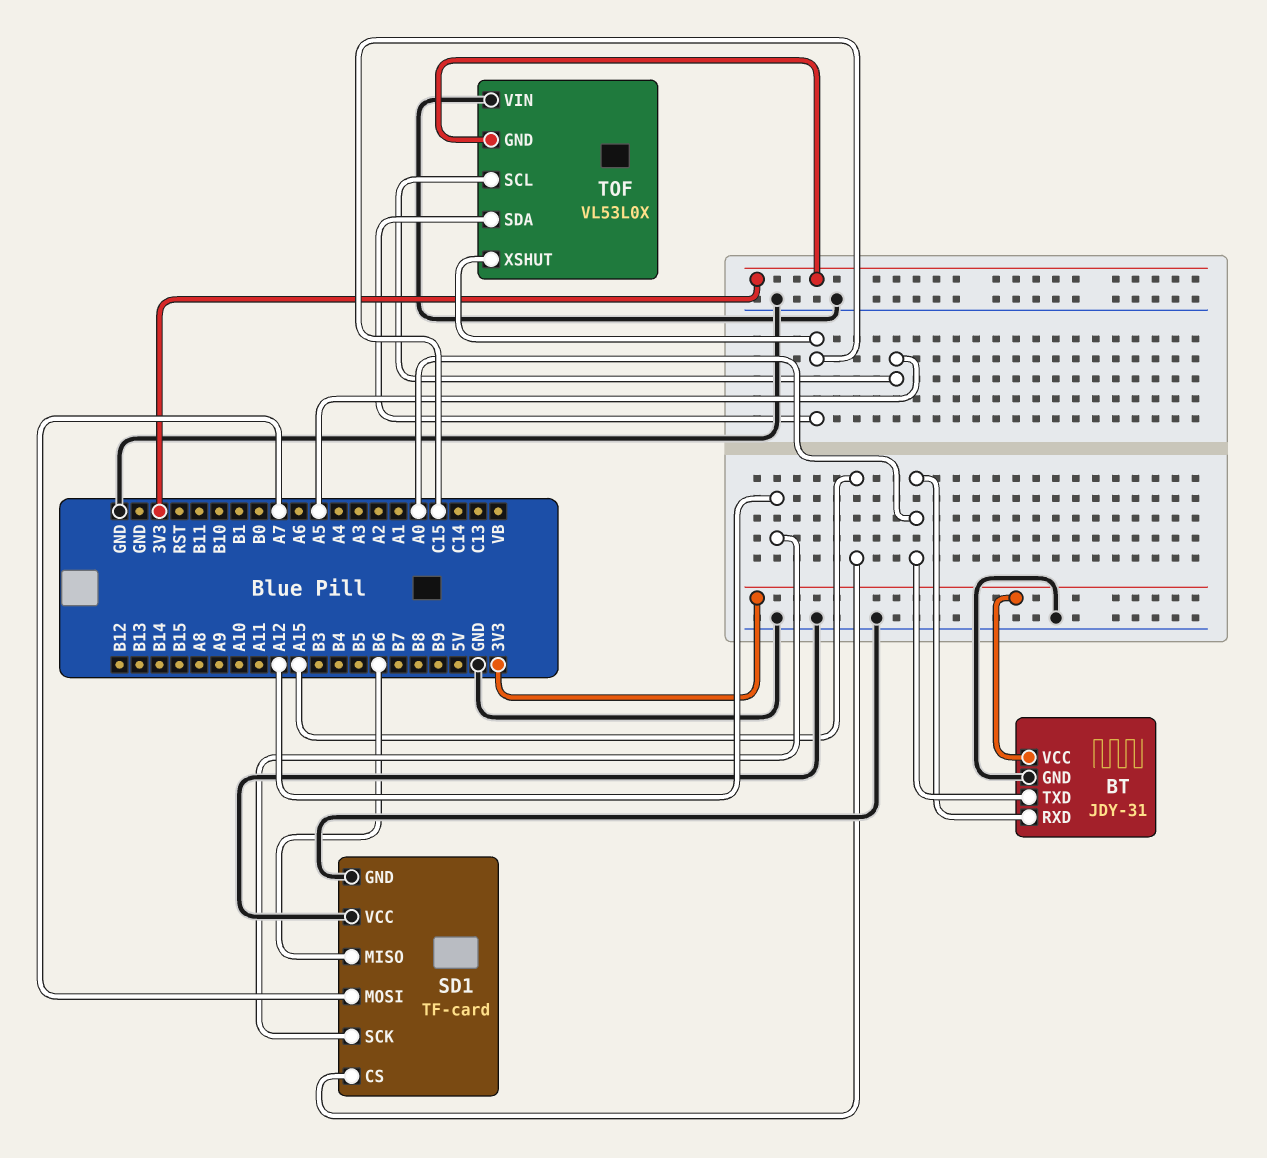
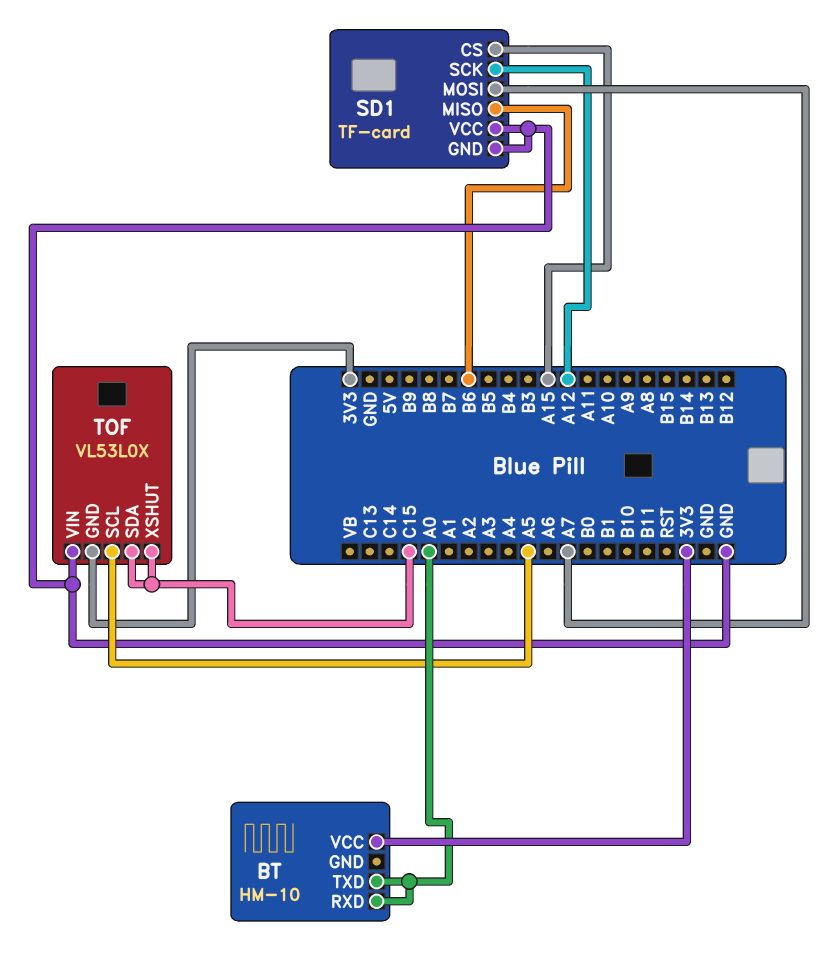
BT: JDY-31 -> HM-10
BT pin GND: GND -> none

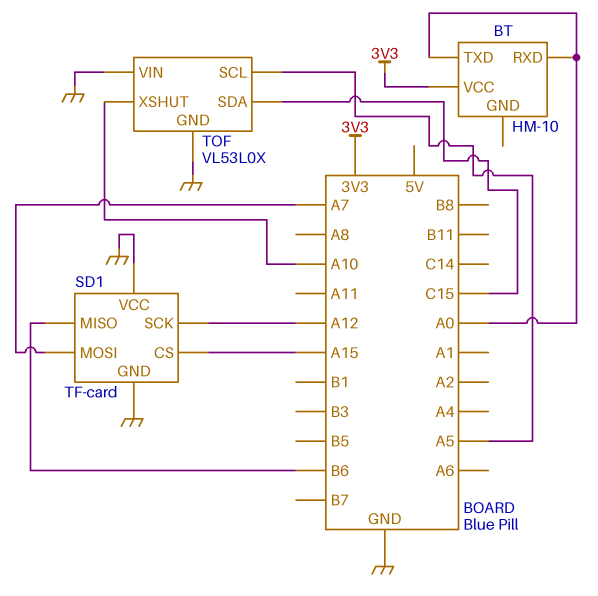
TOF pin GND: 3V3 -> GND
TOF pin XSHUT: C15 -> A10

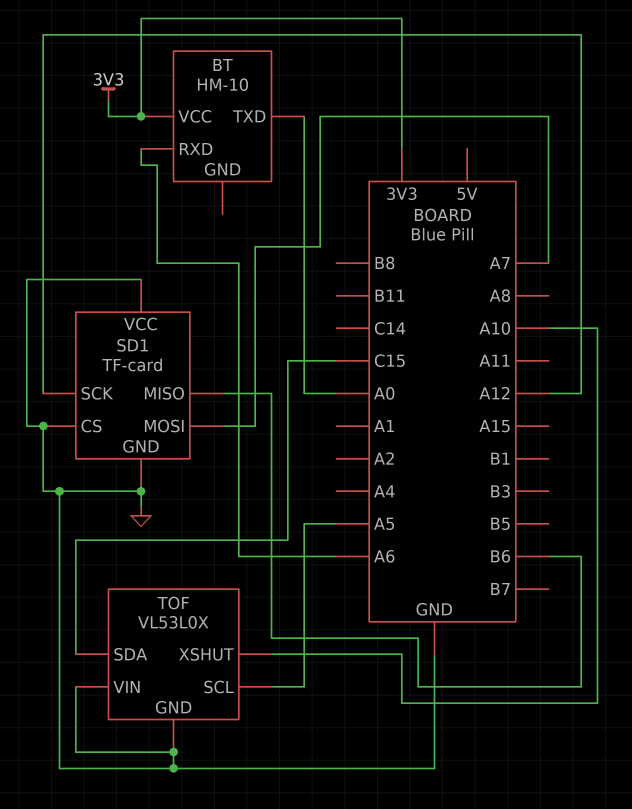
BT pin RXD: A0 -> A6
SD1 pin CS: A15 -> GND

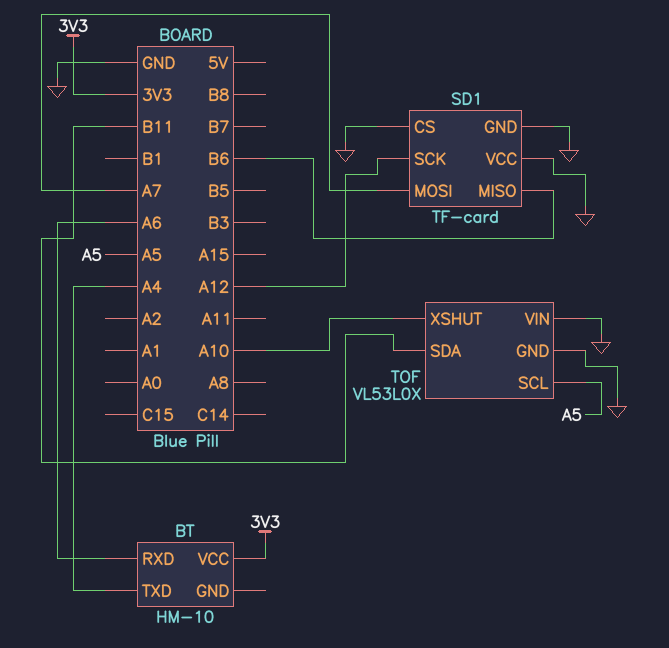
BT pin TXD: A0 -> A4
TOF pin SDA: C15 -> B11

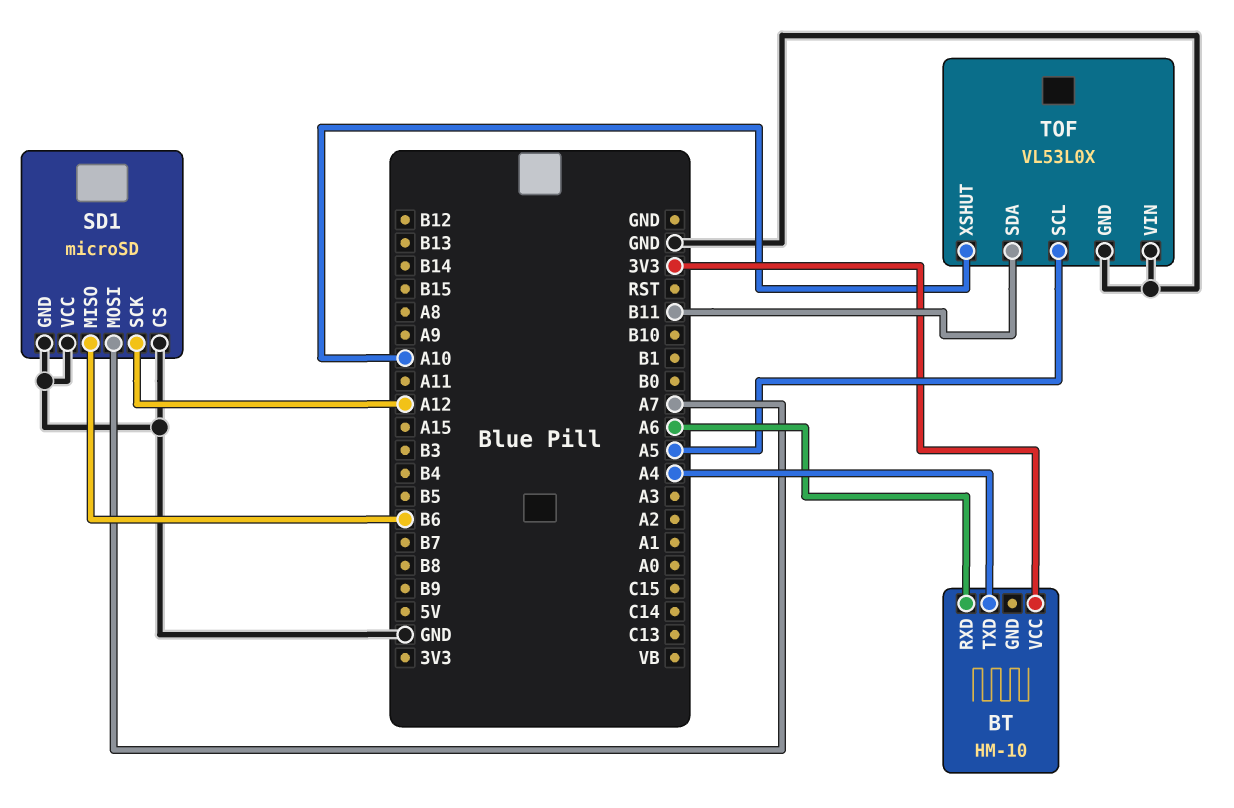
SD1: TF-card -> microSD

